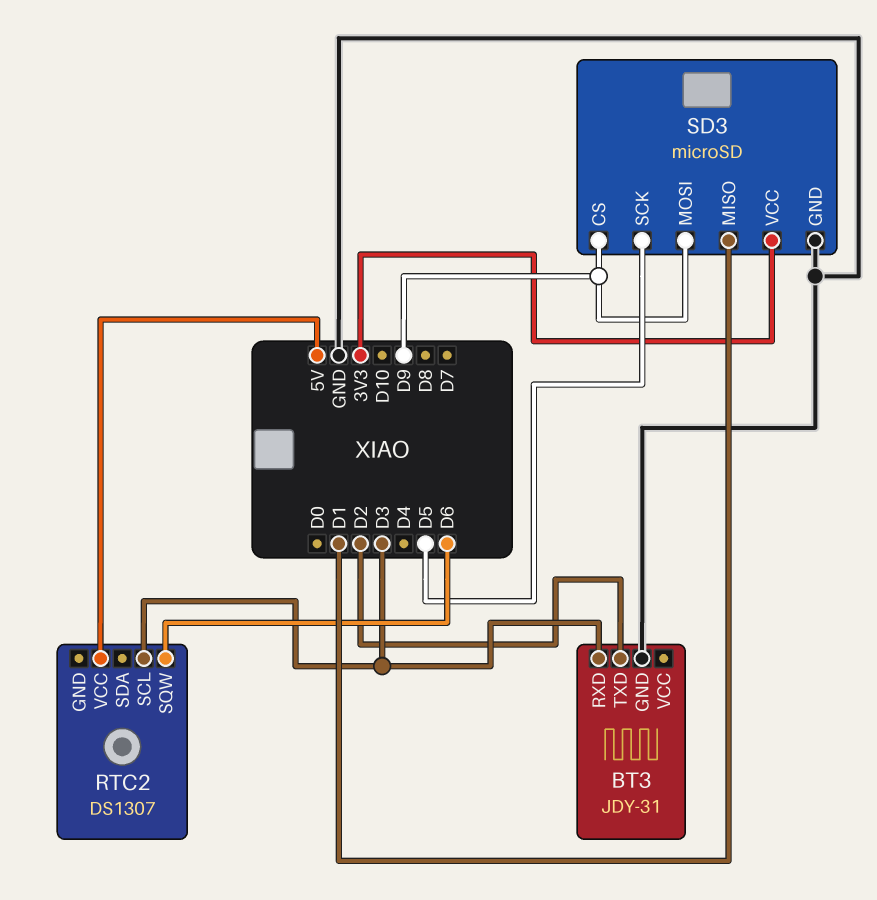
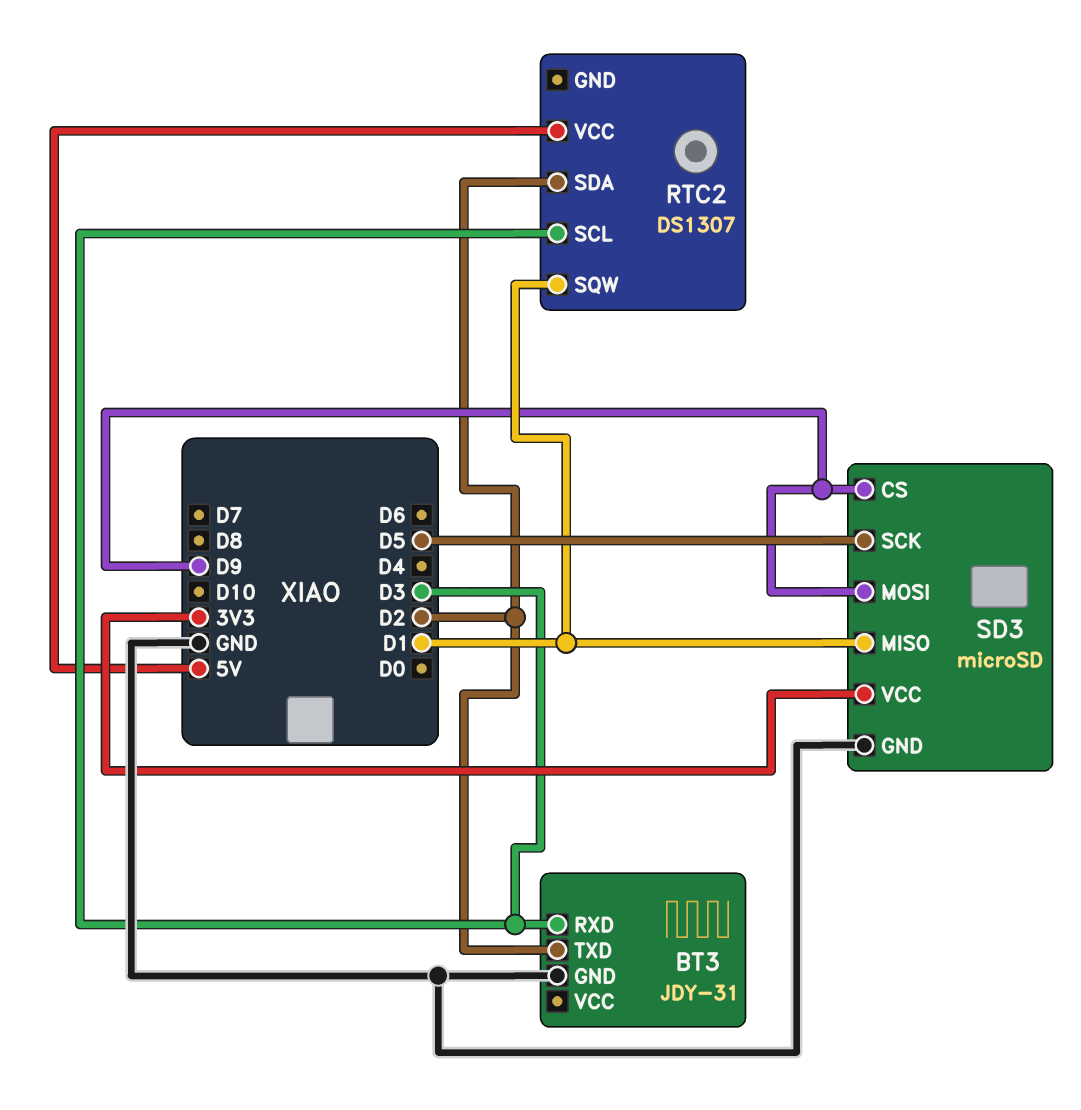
RTC2 pin SDA: none -> D2
RTC2 pin SQW: D6 -> D1

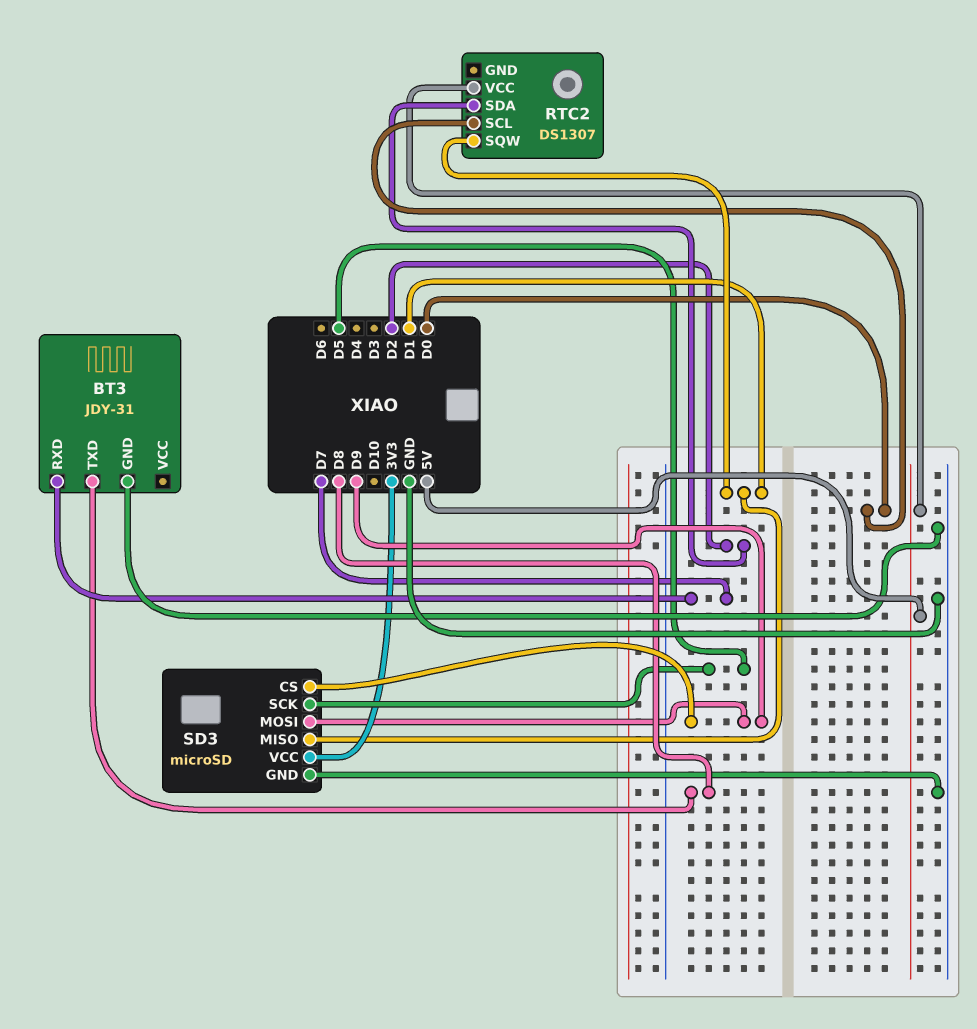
BT3 pin RXD: D3 -> D7
BT3 pin TXD: D2 -> D8
RTC2 pin SCL: D3 -> D0

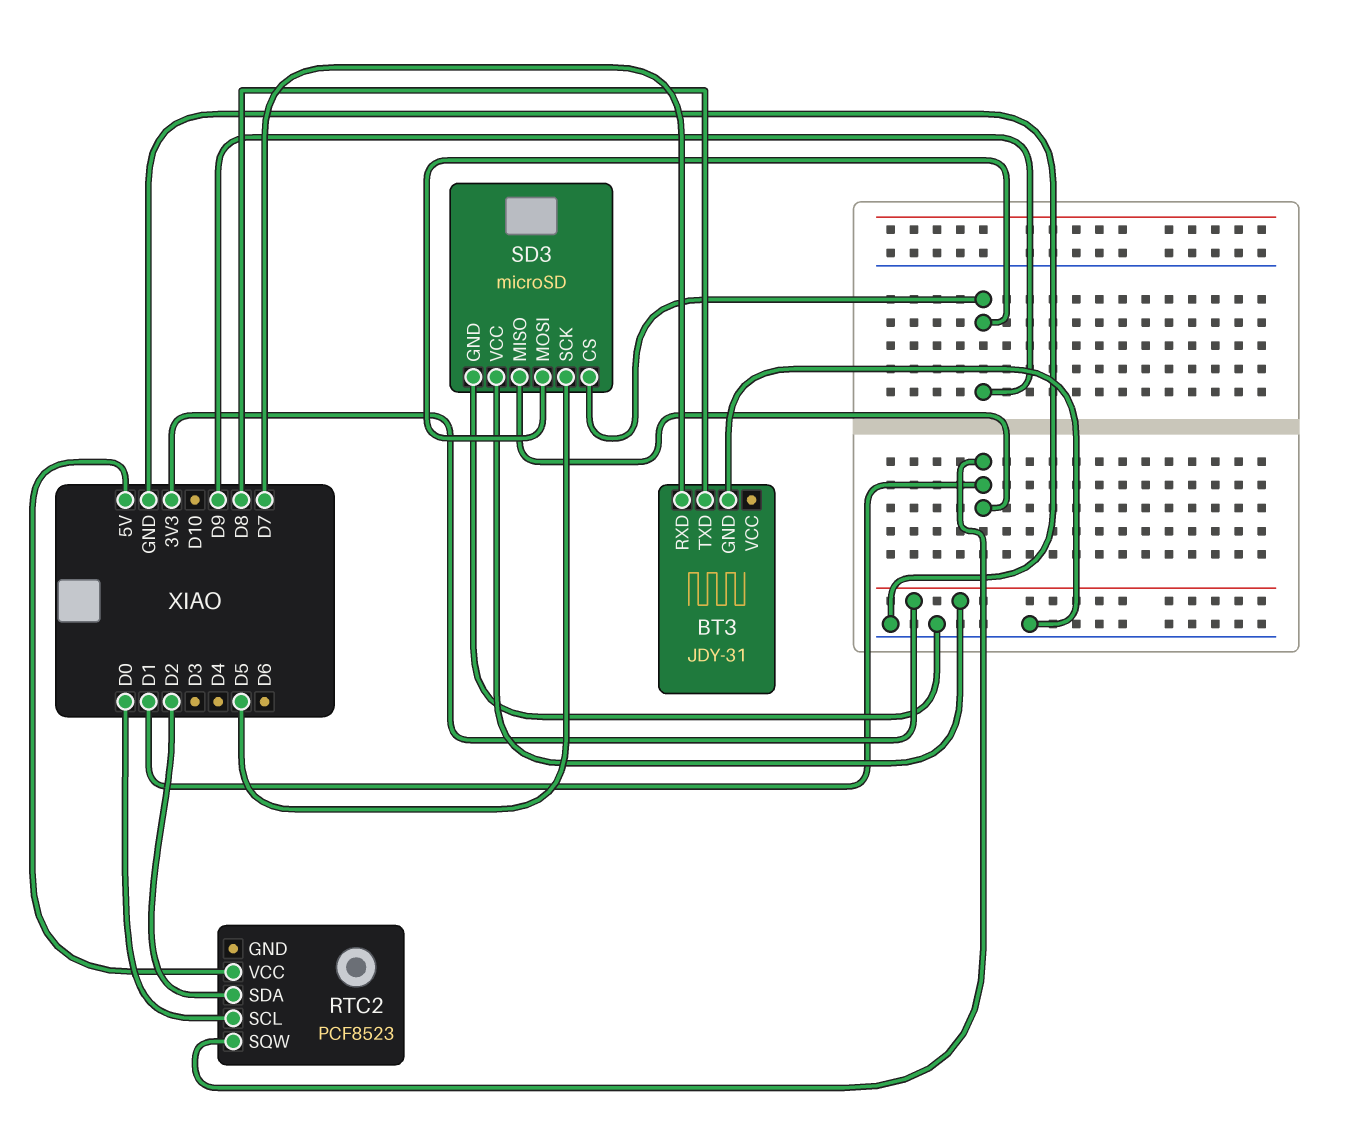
RTC2: DS1307 -> PCF8523

